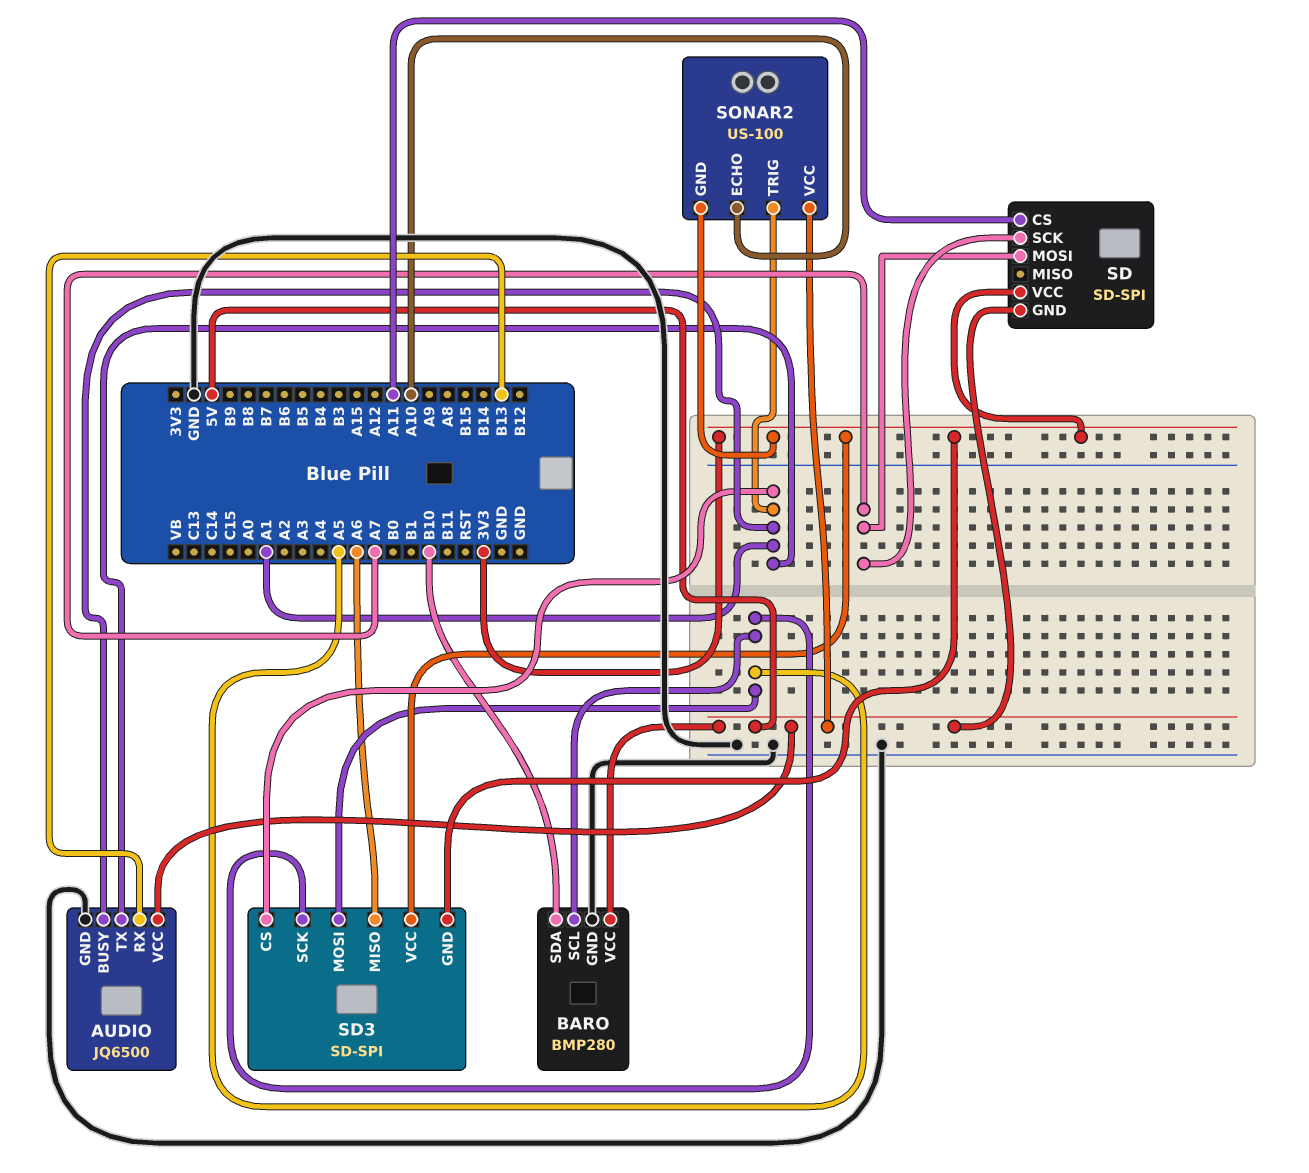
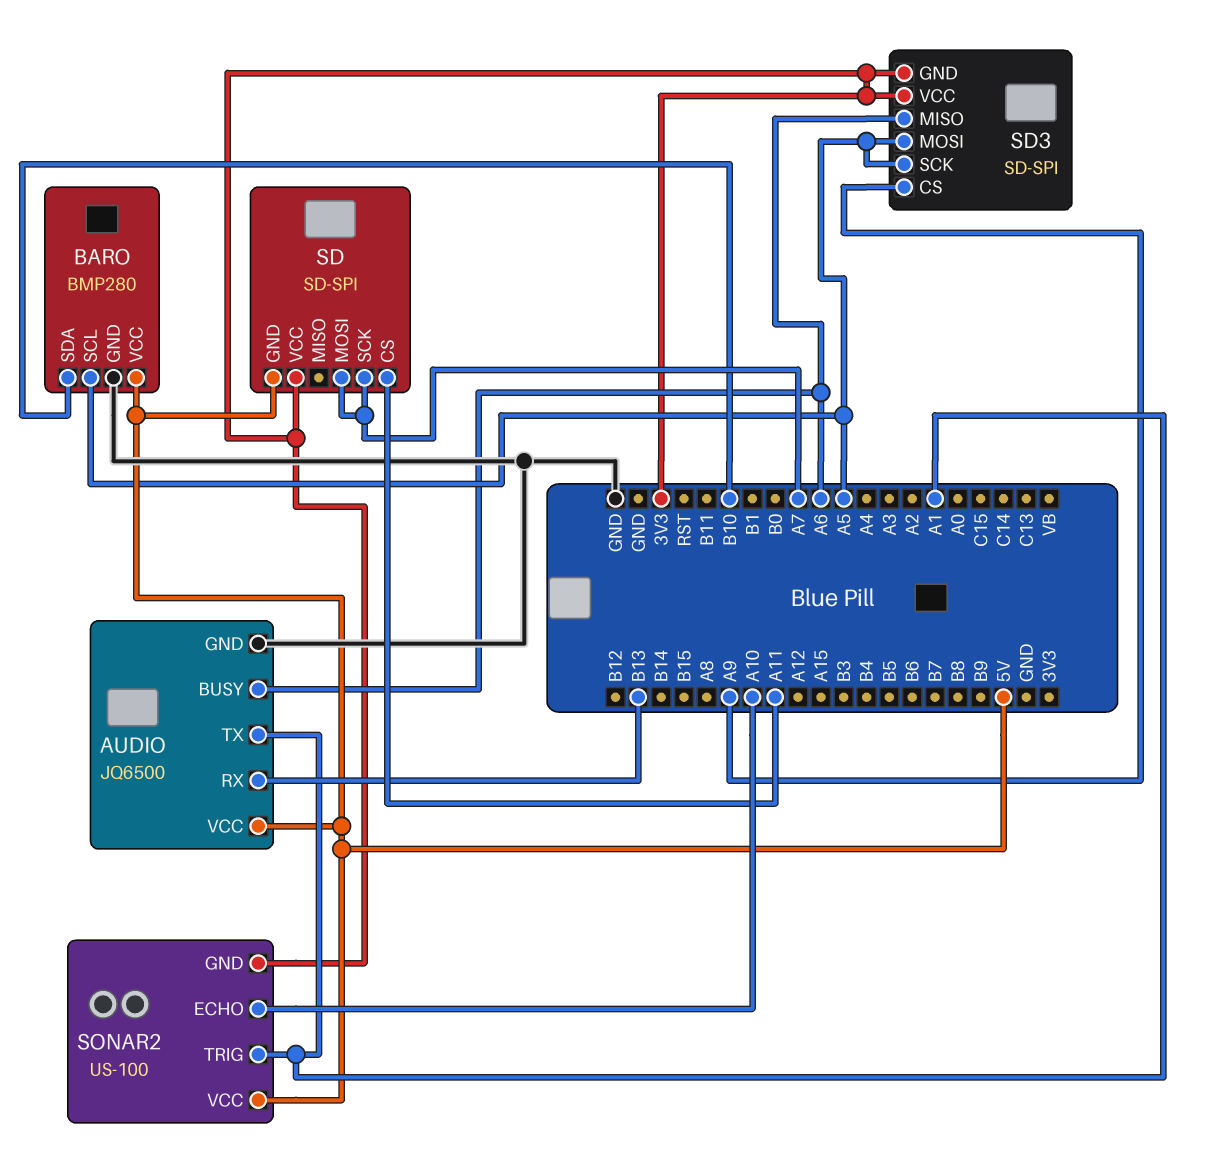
AUDIO pin BUSY: A1 -> A6
SD3 pin CS: A1 -> A9

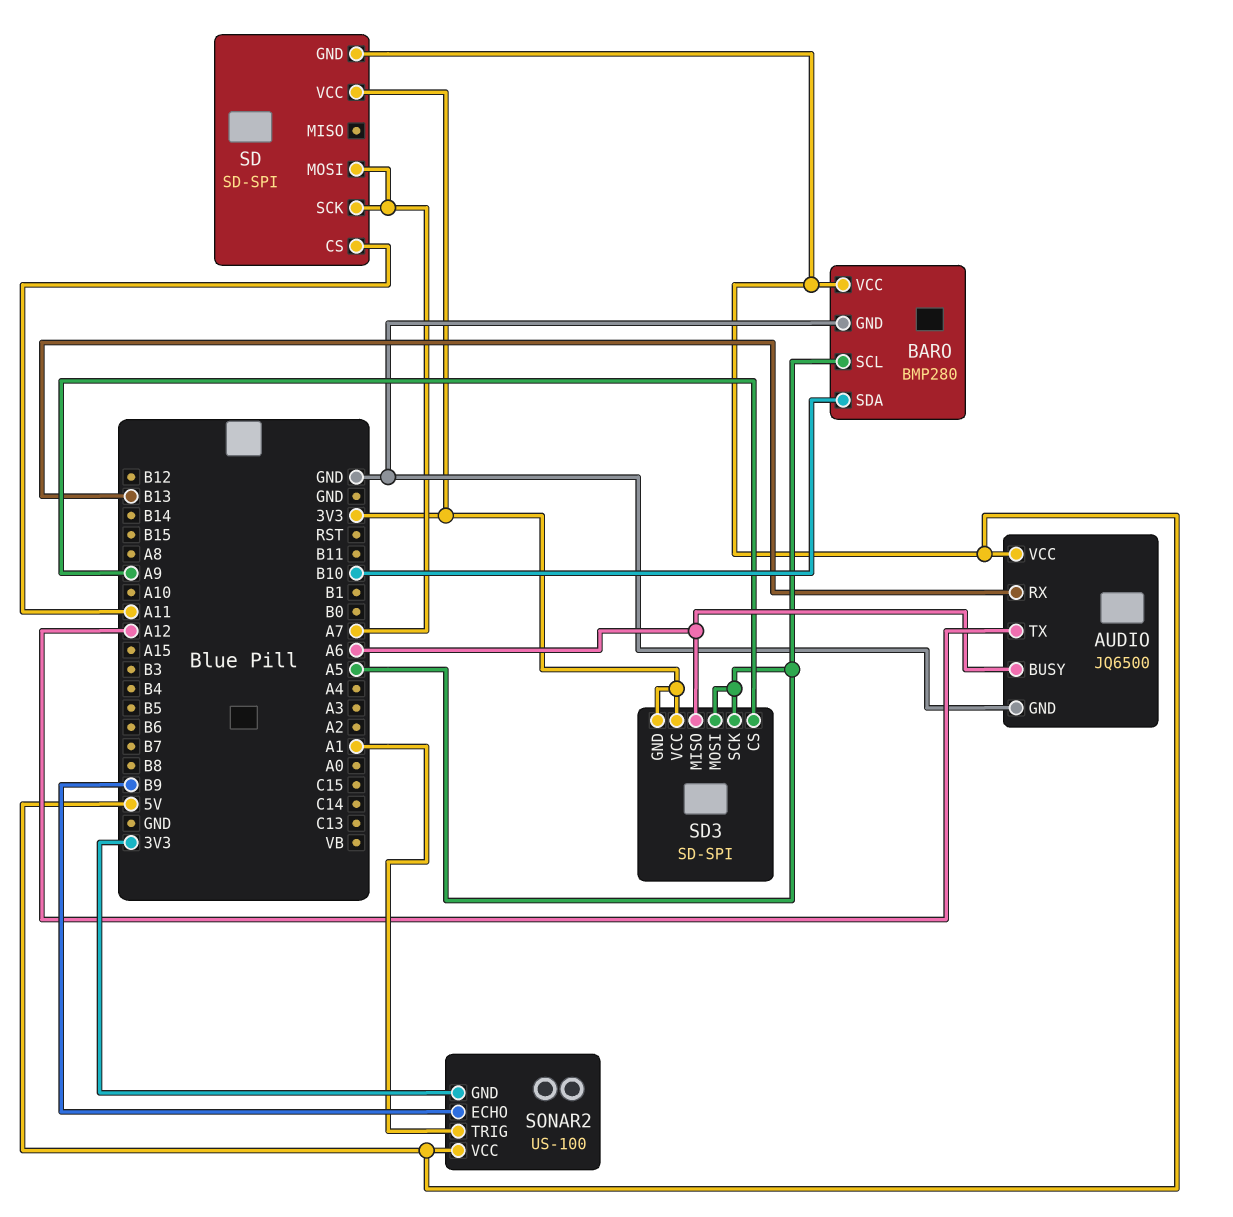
AUDIO pin TX: A1 -> A12
SONAR2 pin ECHO: A10 -> B9

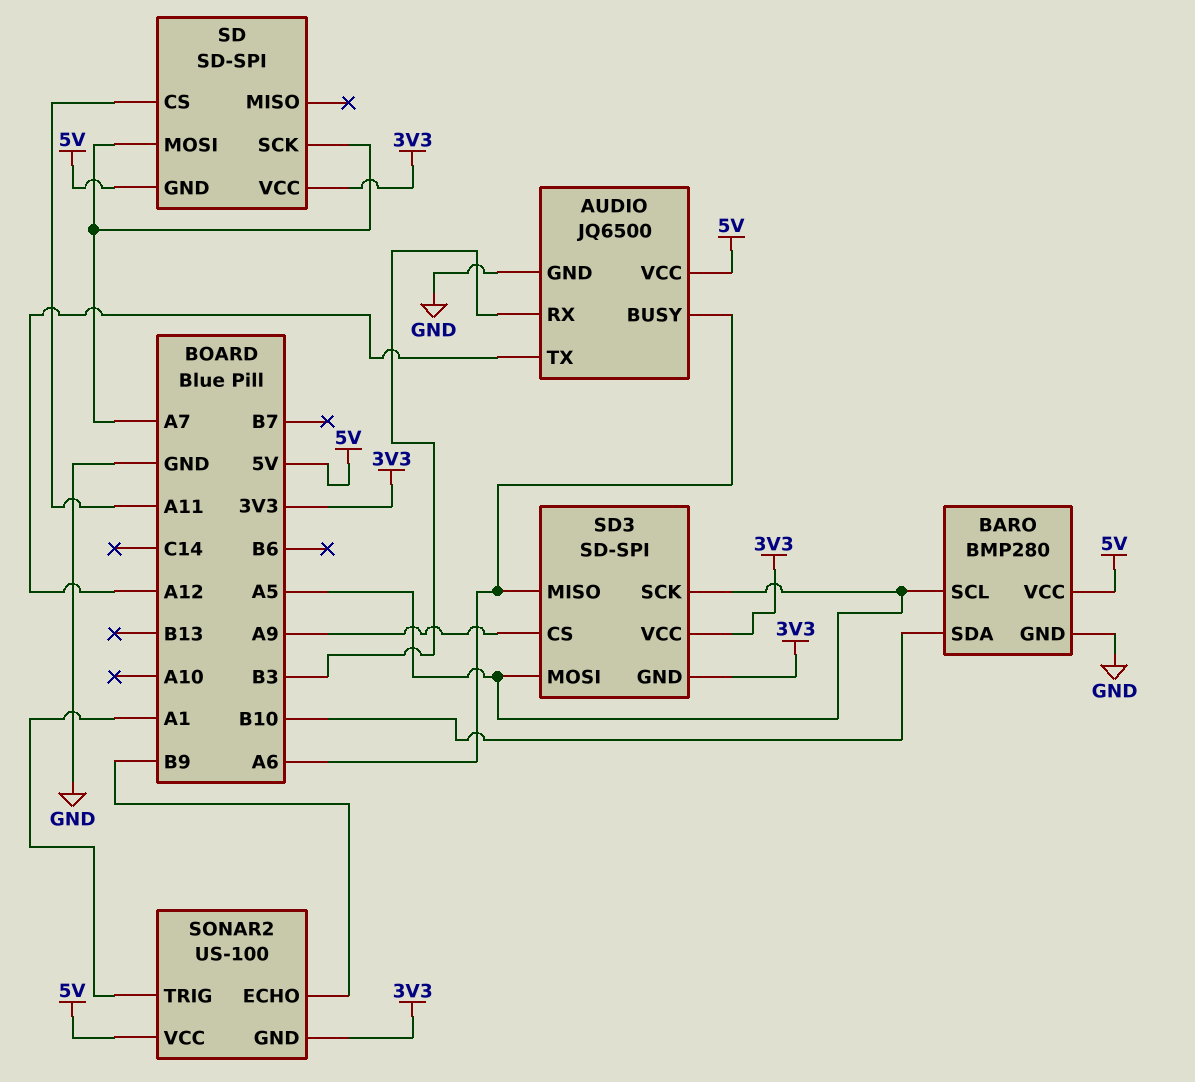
AUDIO pin RX: B13 -> B3

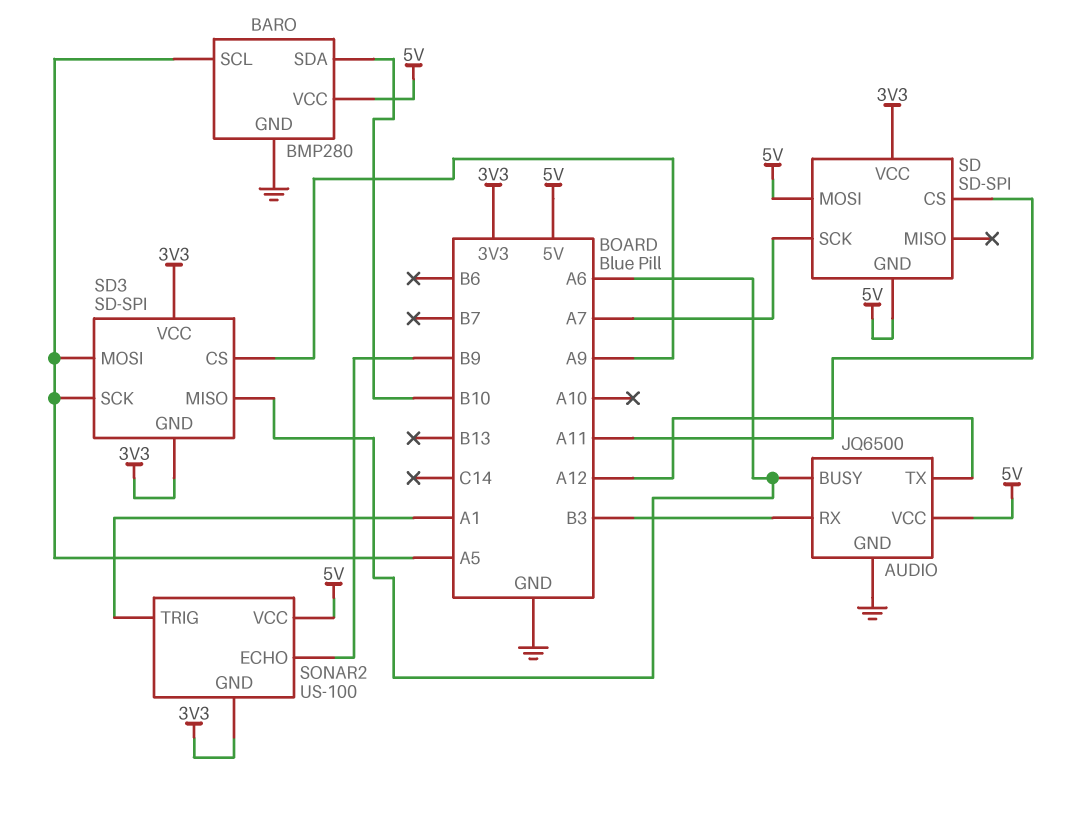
SD pin MOSI: A7 -> 5V

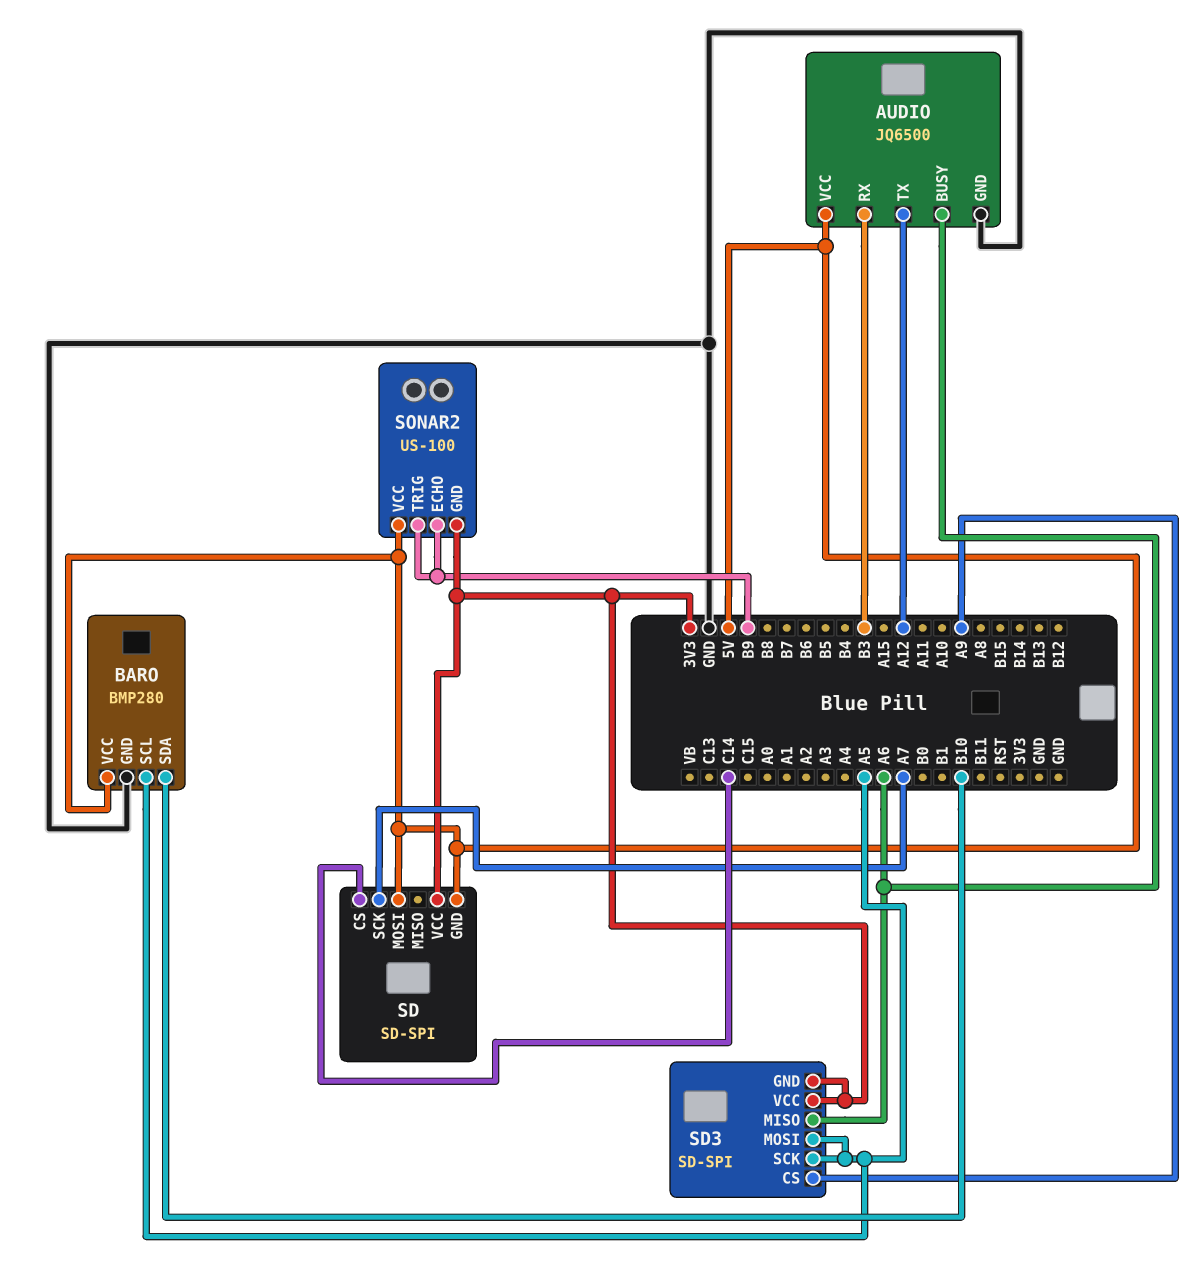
SD pin CS: A11 -> C14
SONAR2 pin TRIG: A1 -> B9

